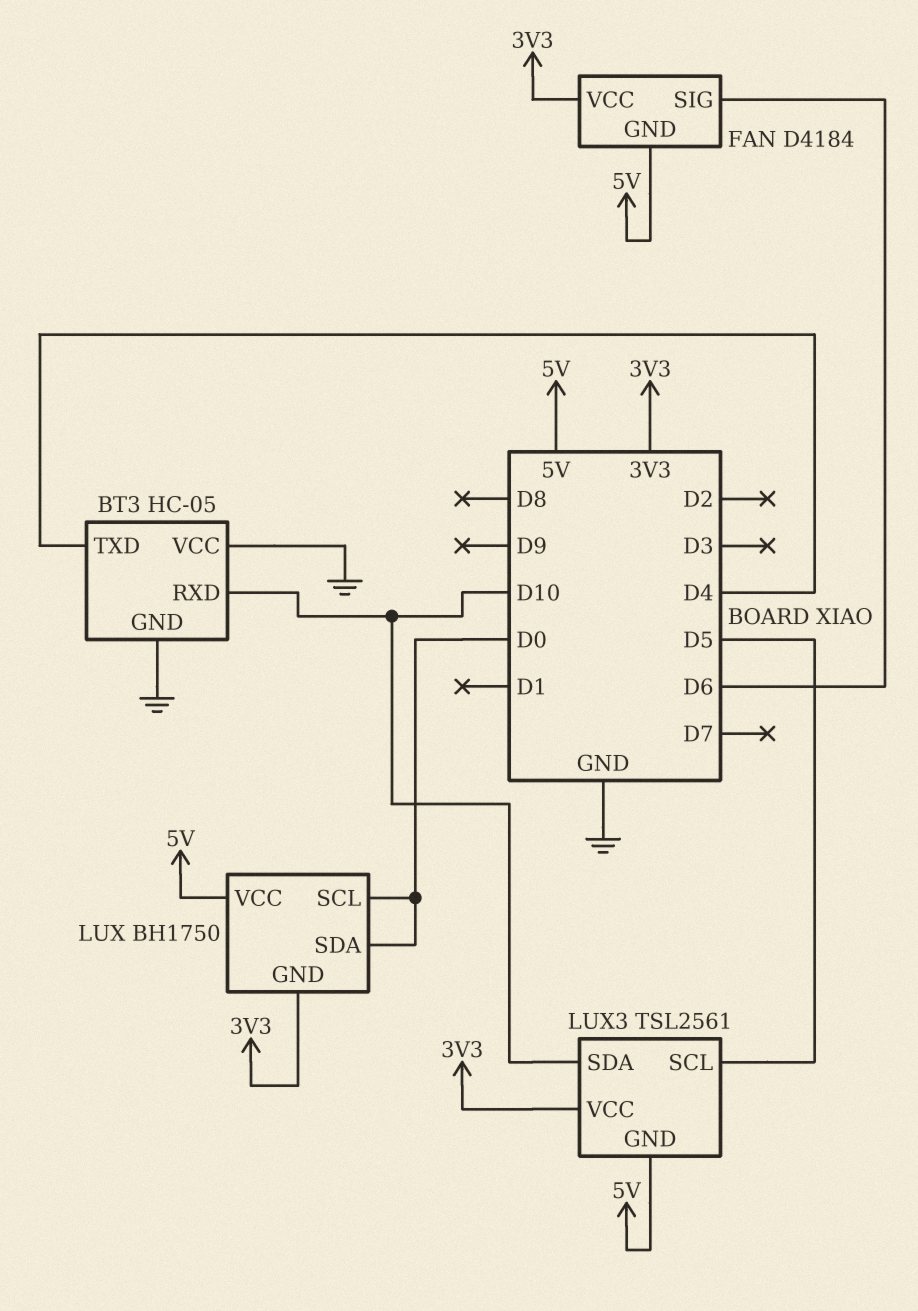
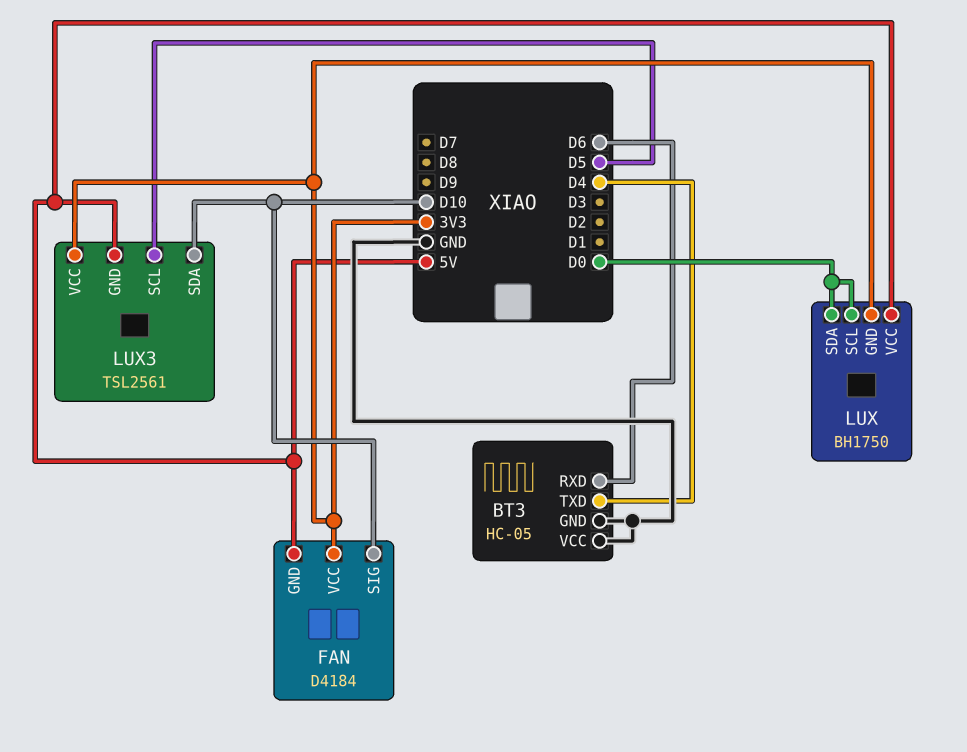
BT3 pin RXD: D10 -> D6
FAN pin SIG: D6 -> D10

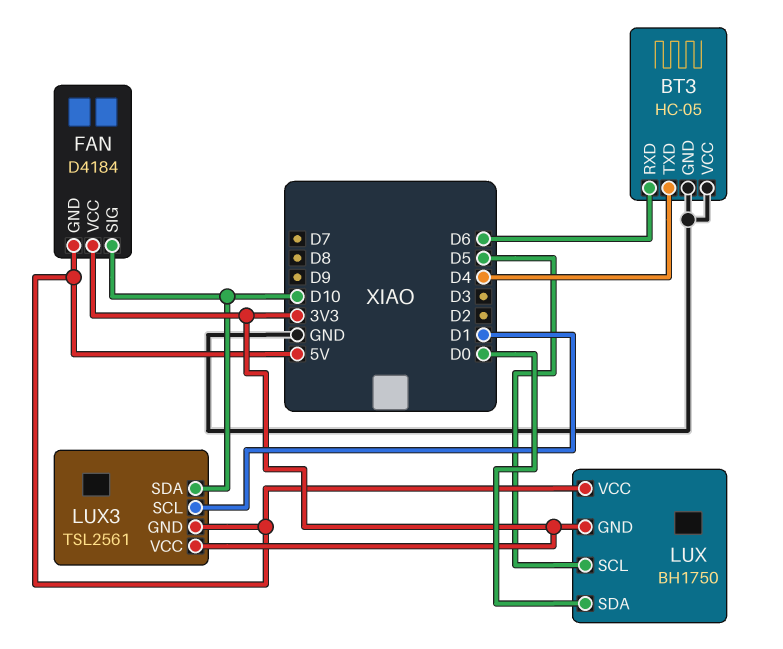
LUX pin SCL: D0 -> D5
LUX3 pin SCL: D5 -> D1

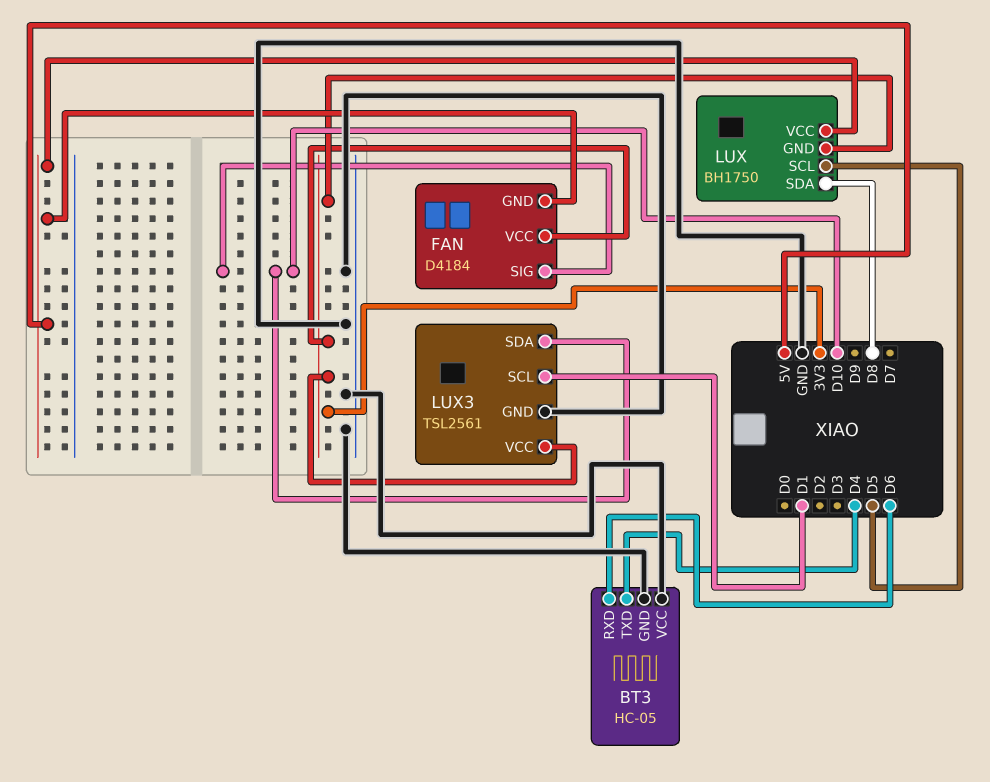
LUX pin SDA: D0 -> D8
LUX3 pin GND: 5V -> GND

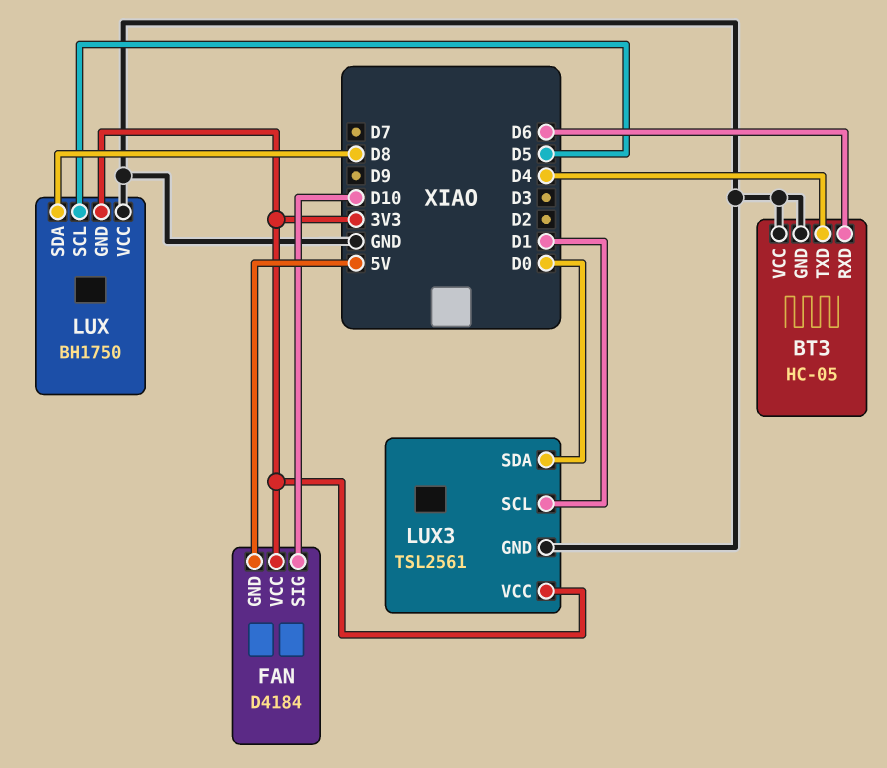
LUX pin VCC: 5V -> GND
LUX3 pin SDA: D10 -> D0

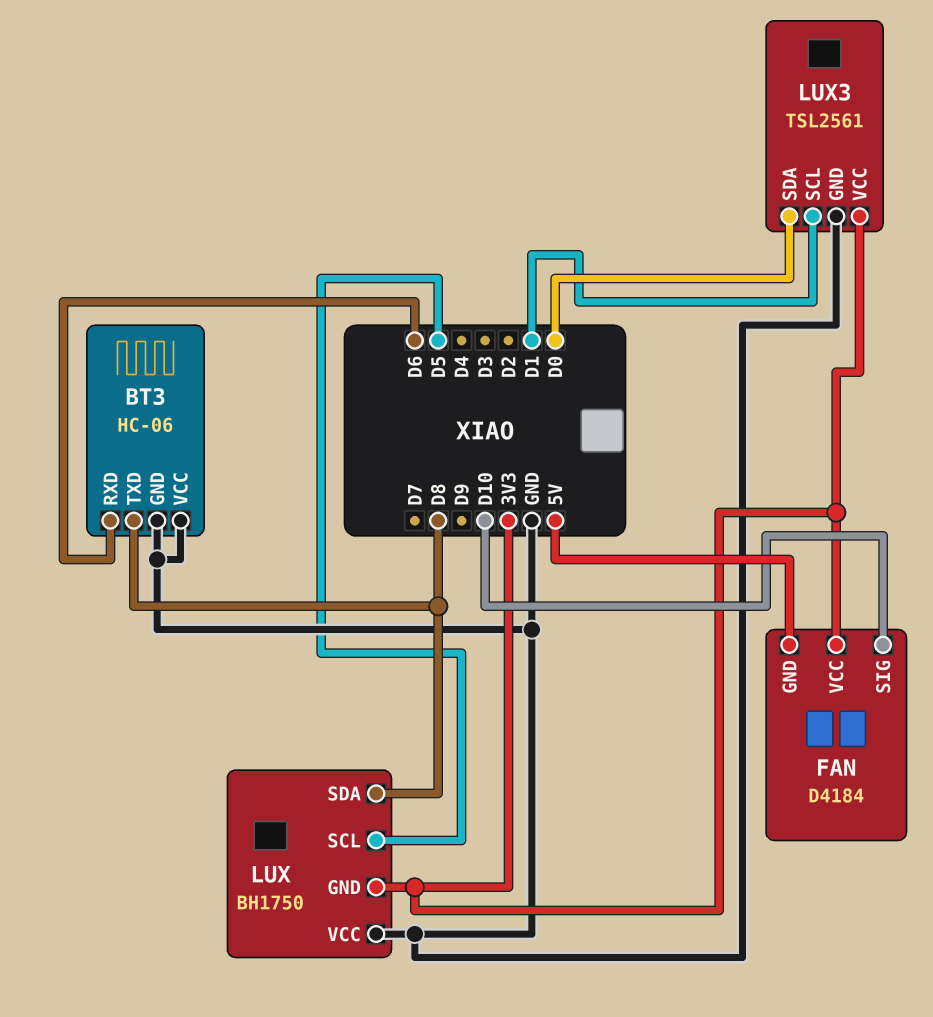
BT3: HC-05 -> HC-06
BT3 pin TXD: D4 -> D8

